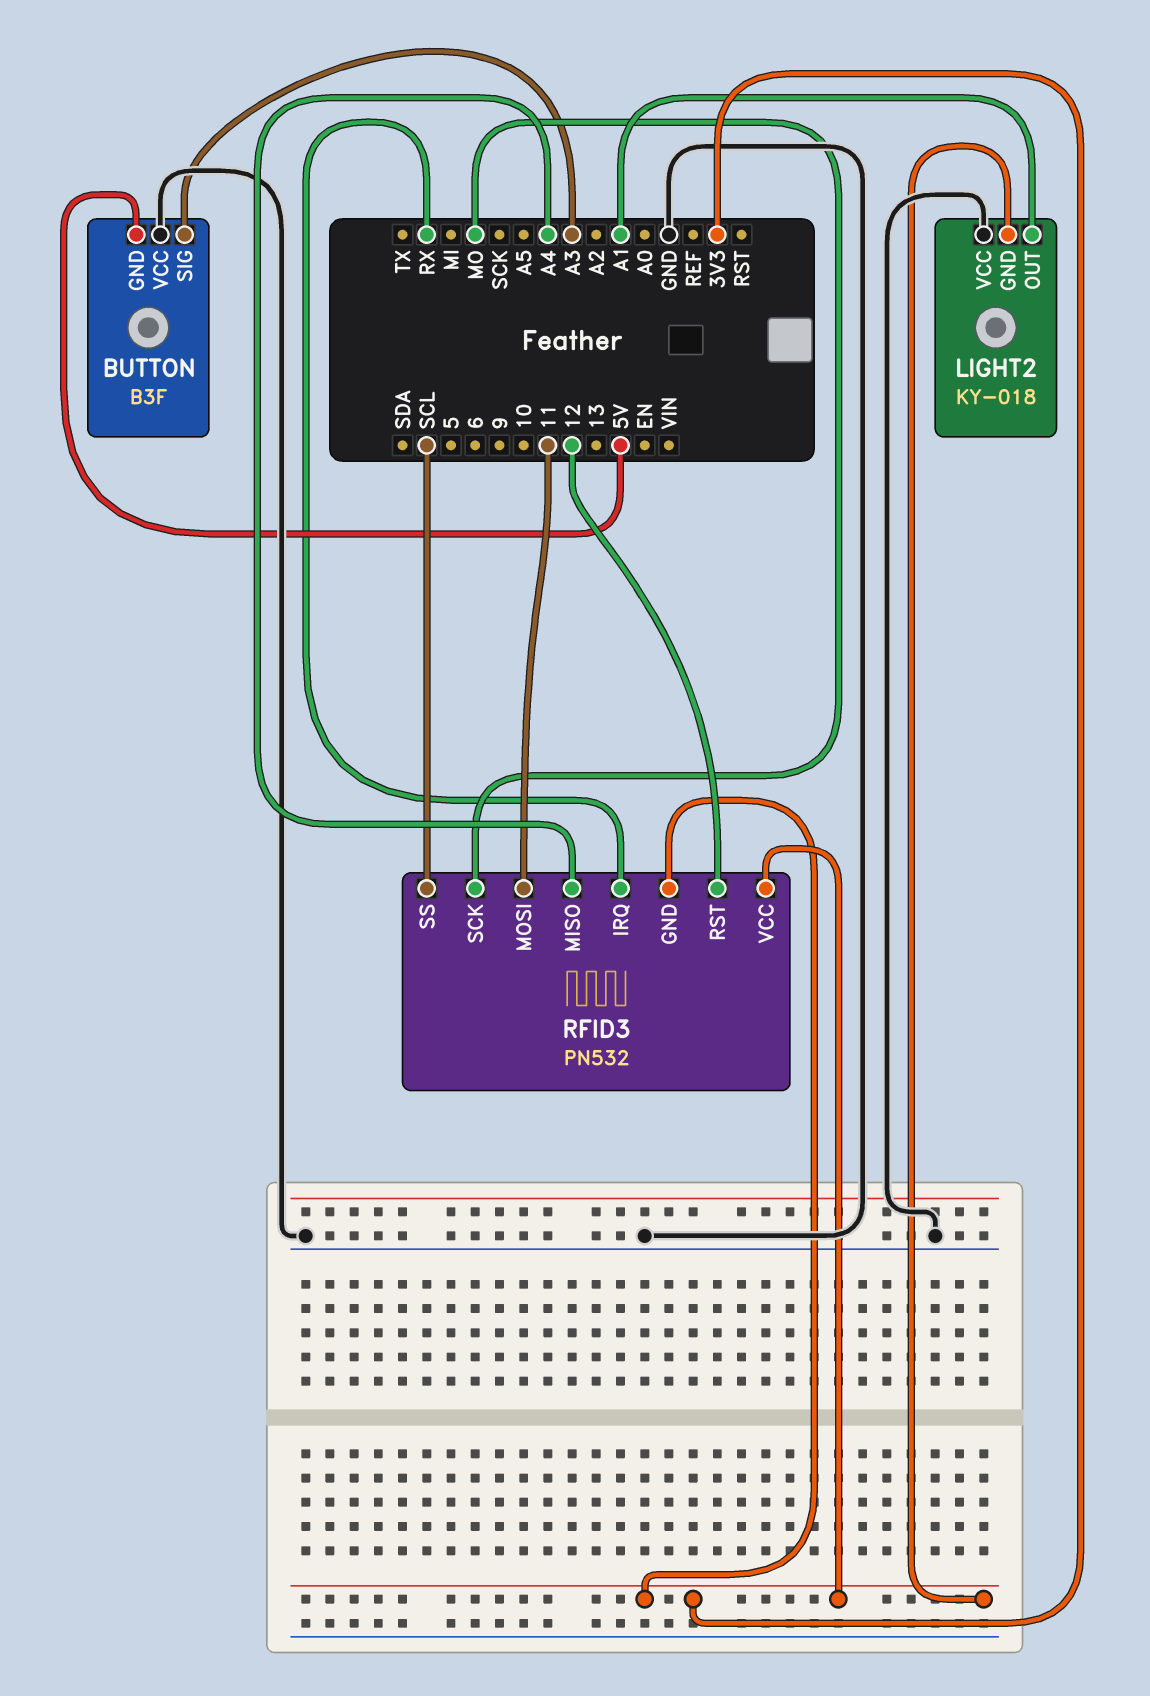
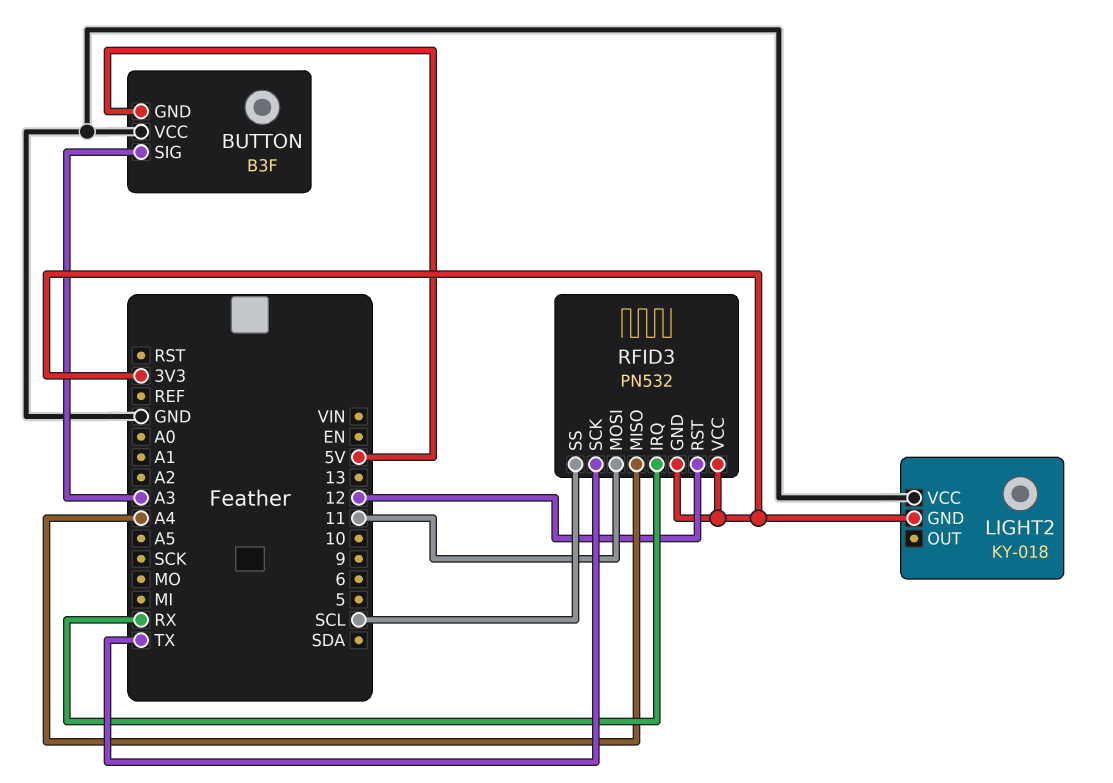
LIGHT2 pin OUT: A1 -> none
RFID3 pin SCK: MO -> TX

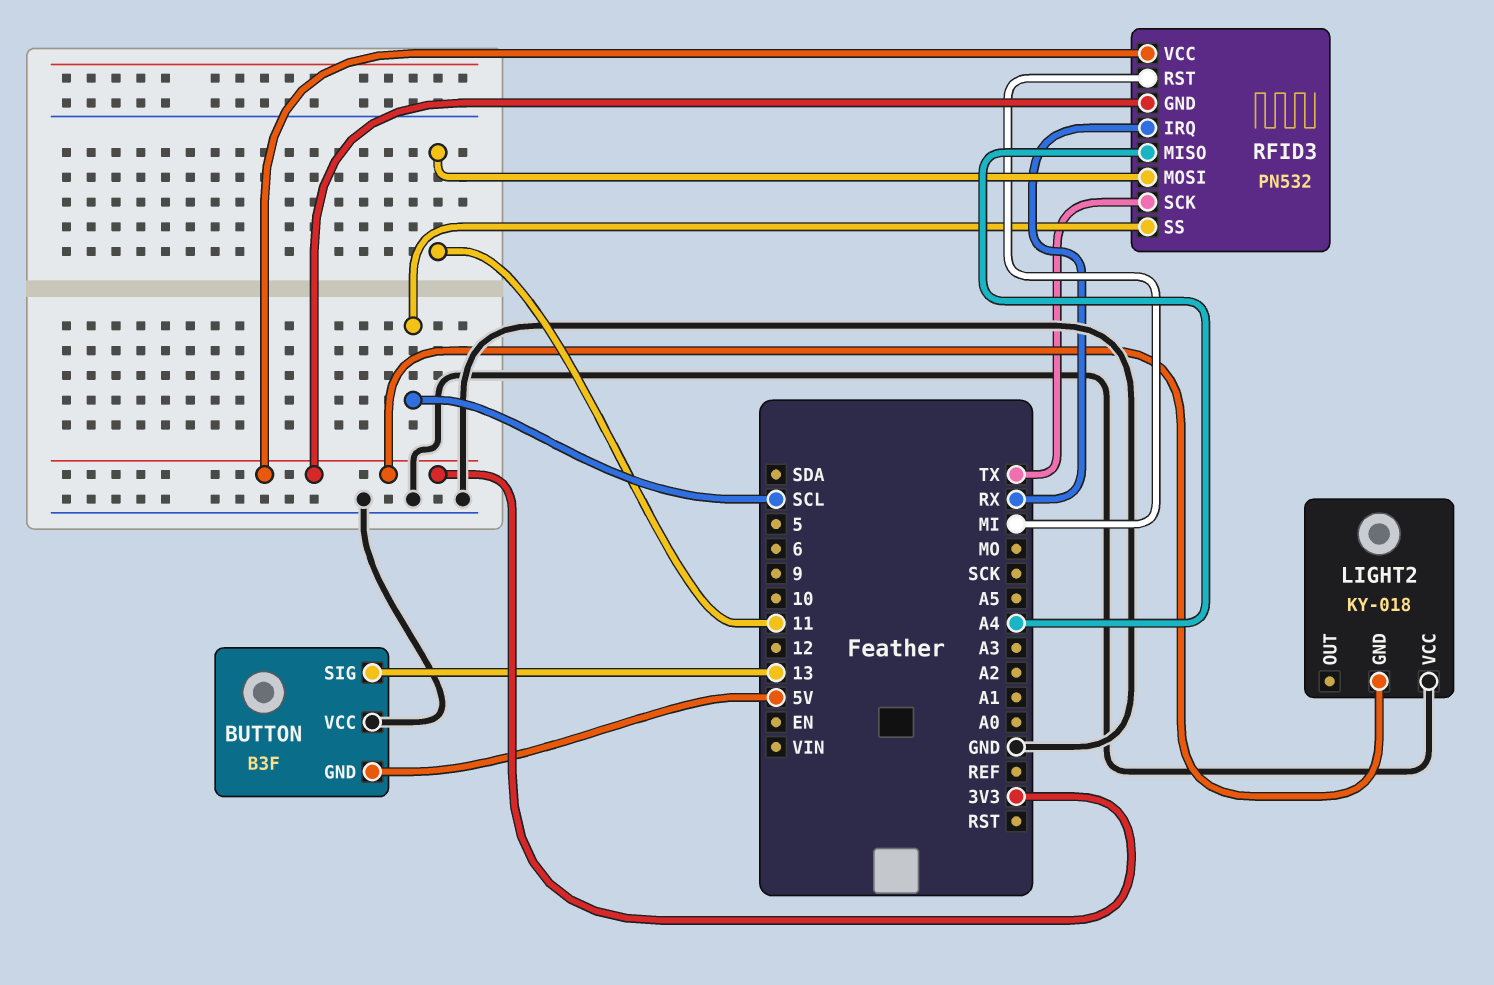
BUTTON pin SIG: A3 -> 13
RFID3 pin RST: 12 -> MI

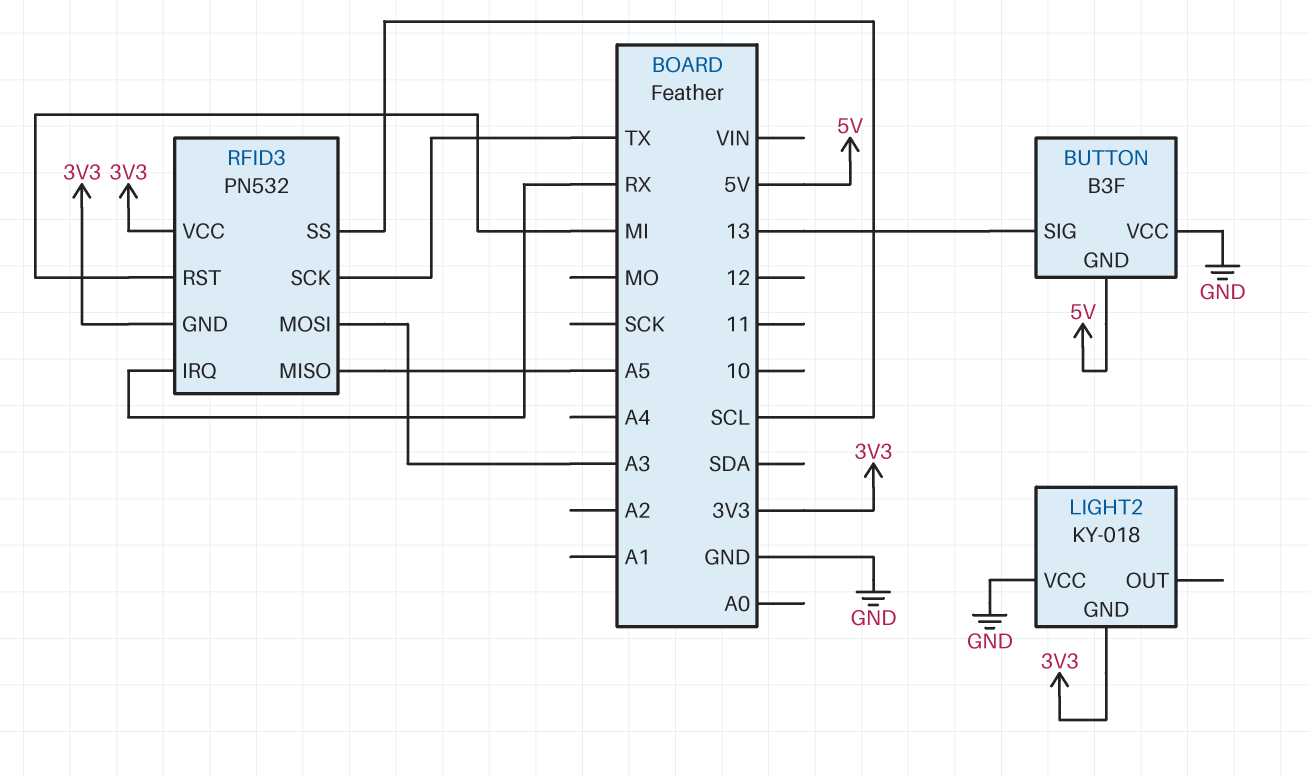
RFID3 pin MISO: A4 -> A5
RFID3 pin MOSI: 11 -> A3

